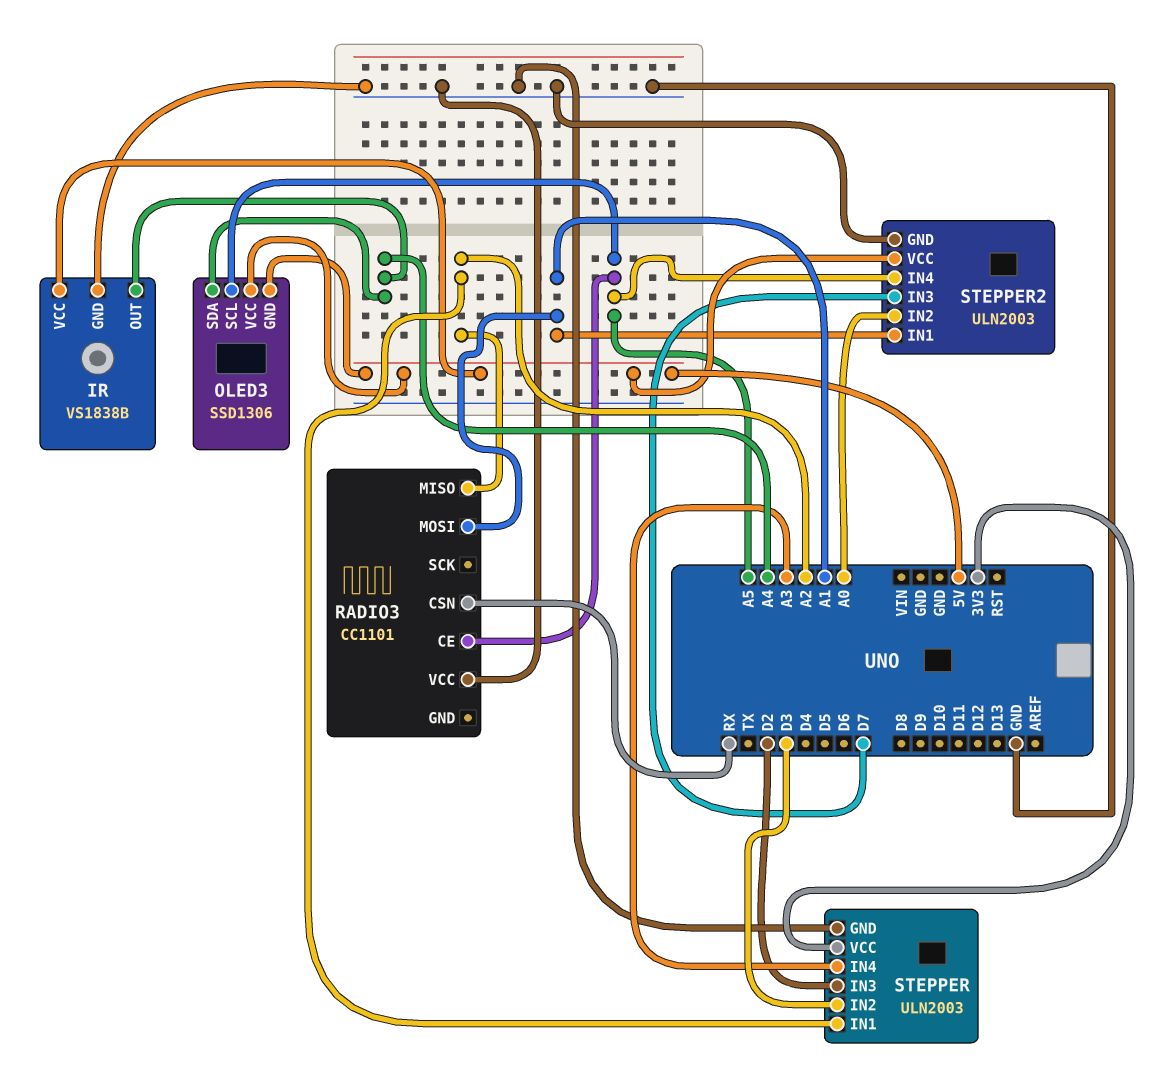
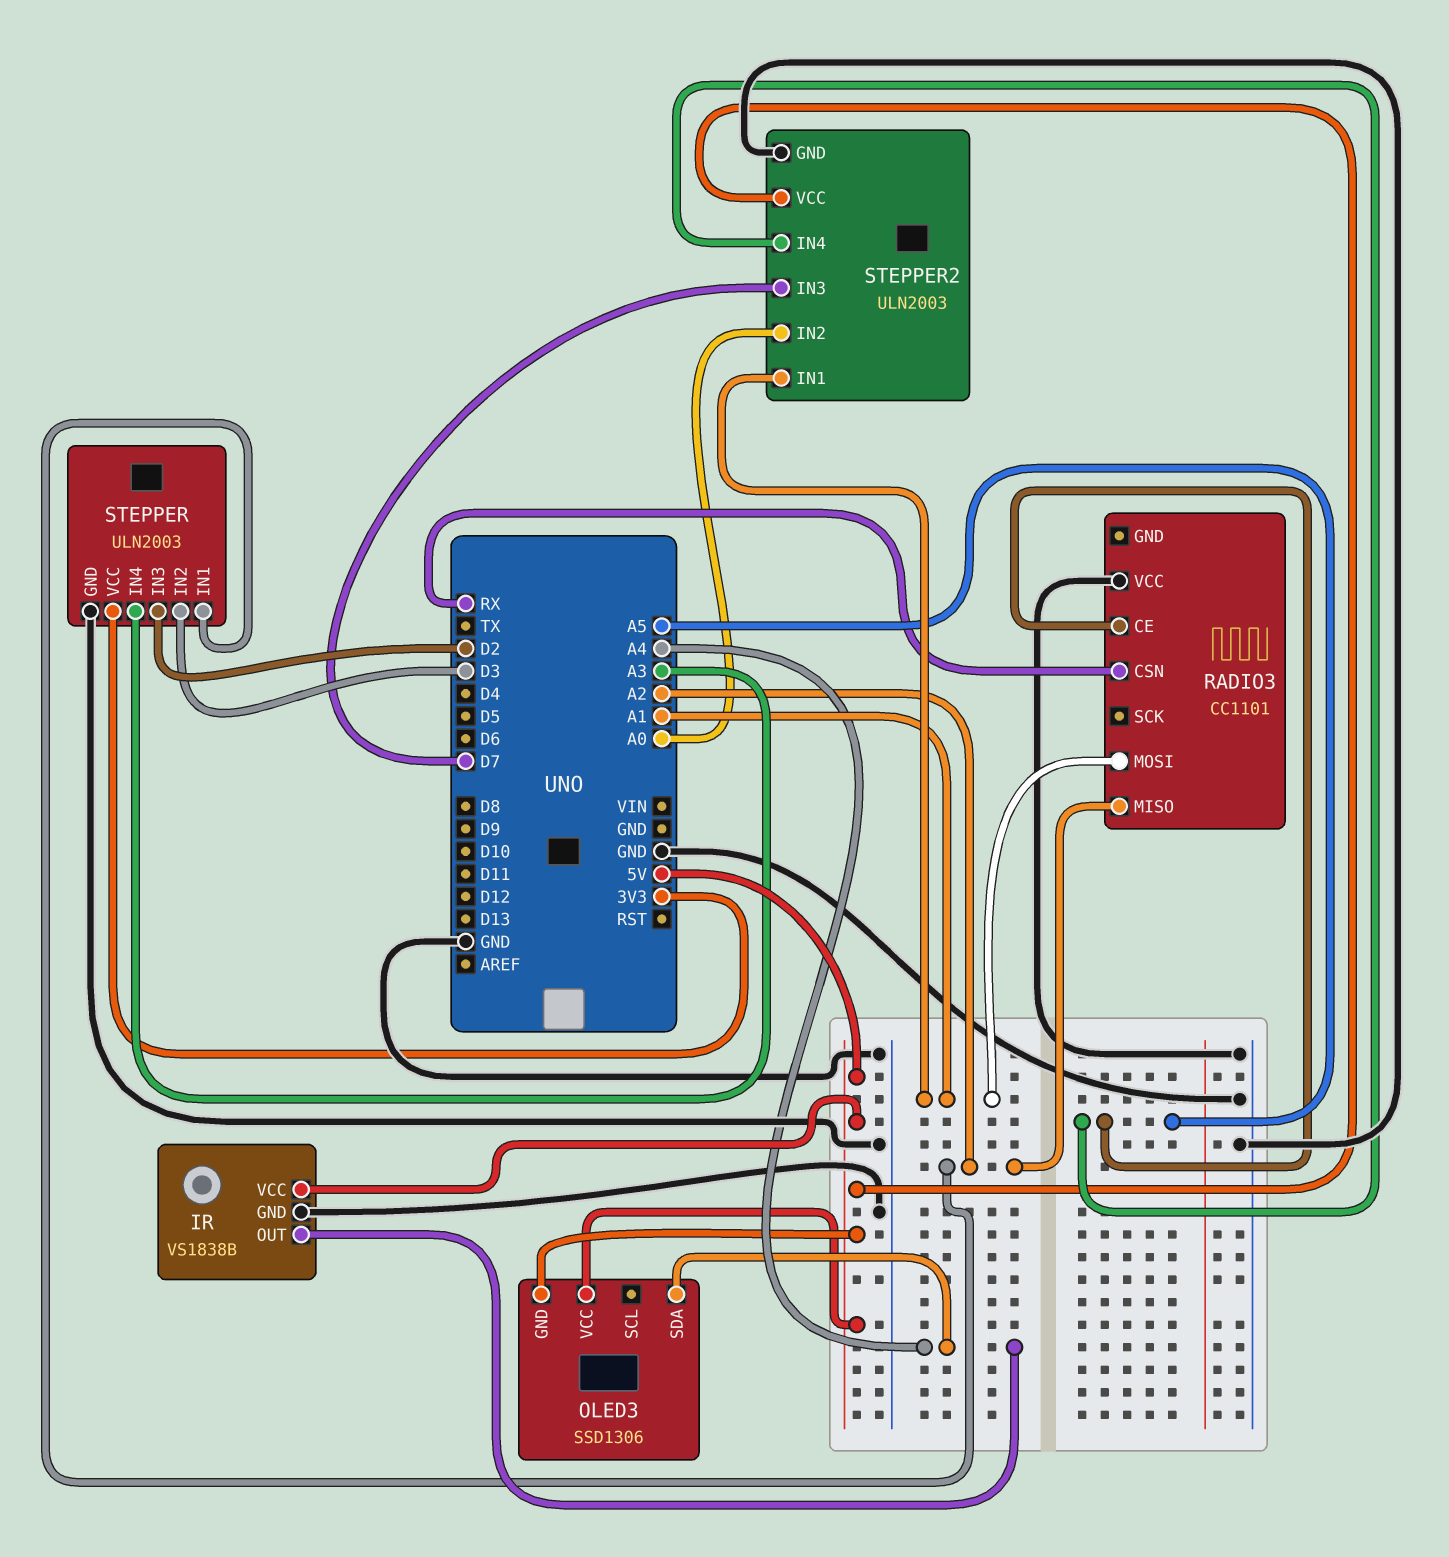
OLED3 pin SCL: A5 -> none

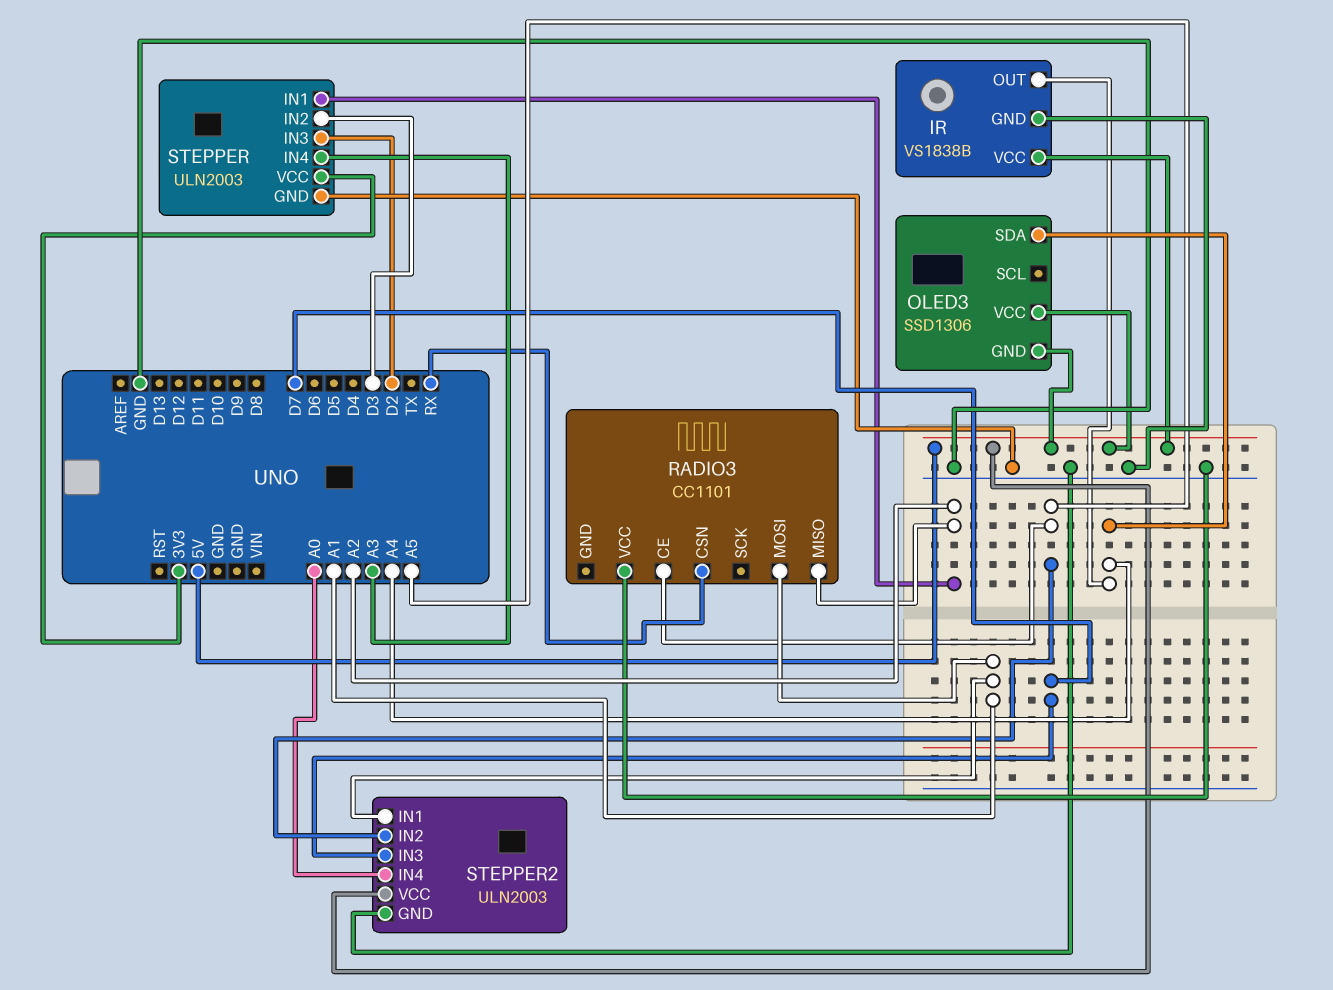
STEPPER2 pin IN2: A0 -> A5
STEPPER2 pin IN4: A5 -> A0

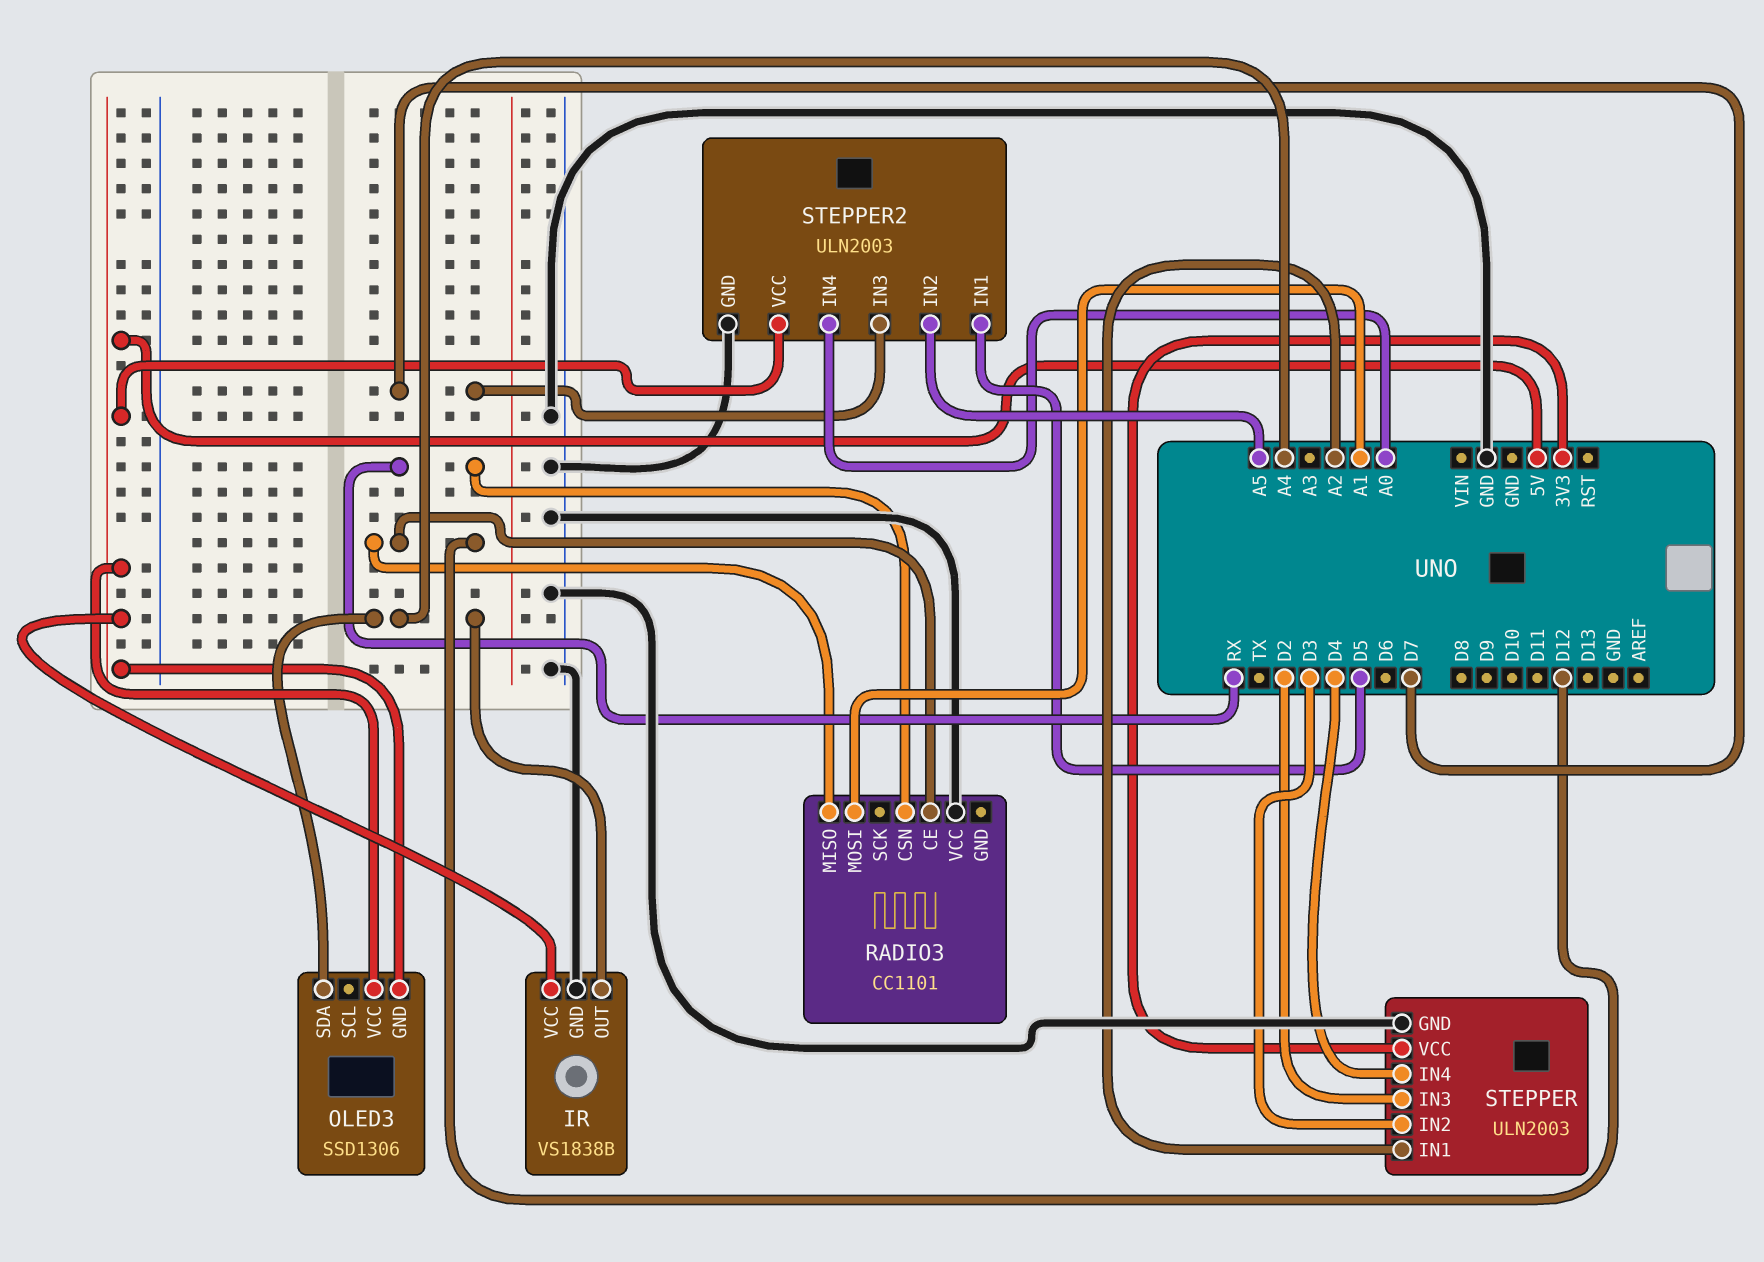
RADIO3 pin CE: A5 -> D12
RADIO3 pin MISO: A2 -> D12
STEPPER pin IN4: A3 -> D4
STEPPER2 pin IN1: A1 -> D5

